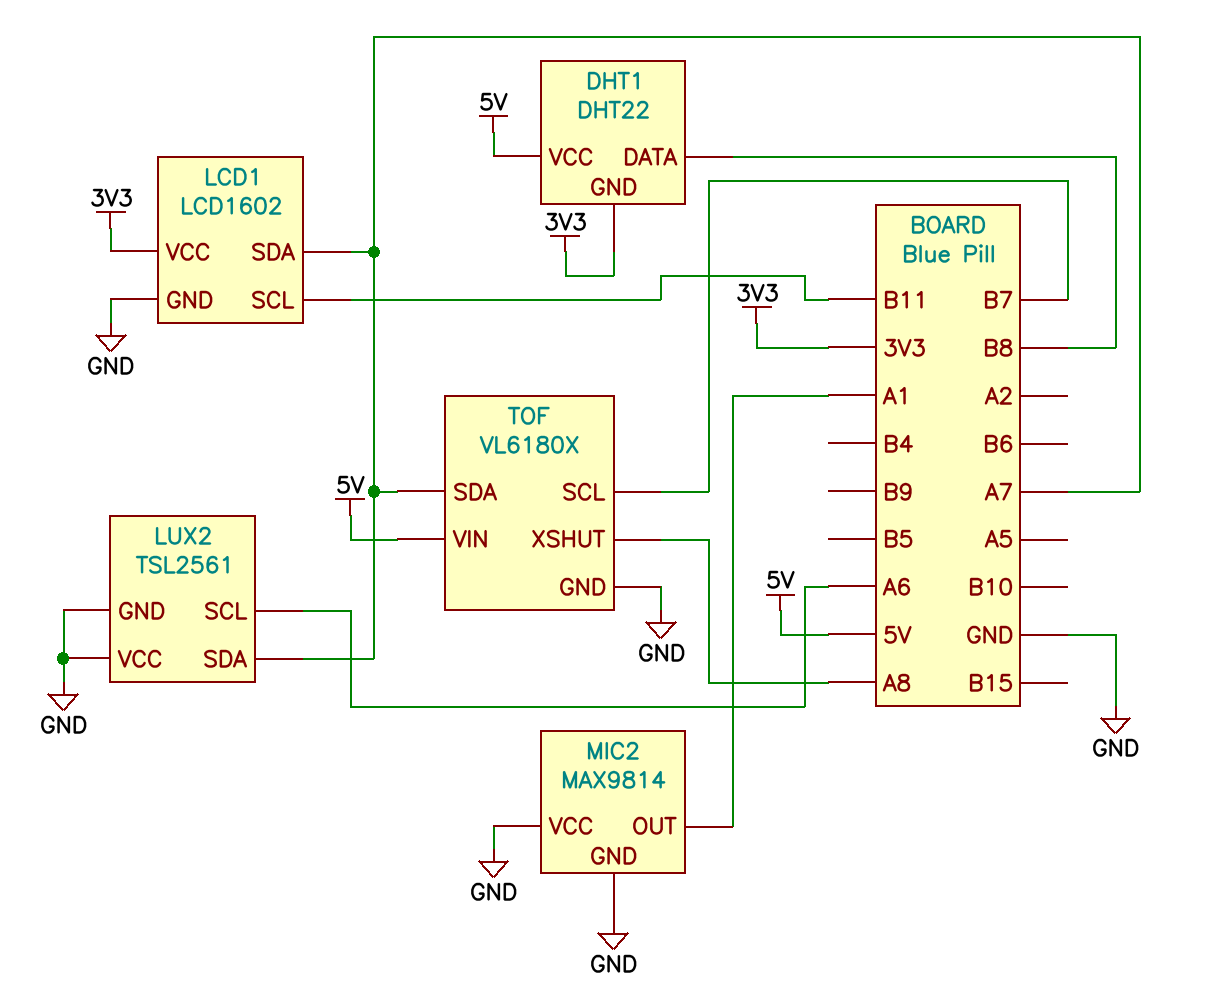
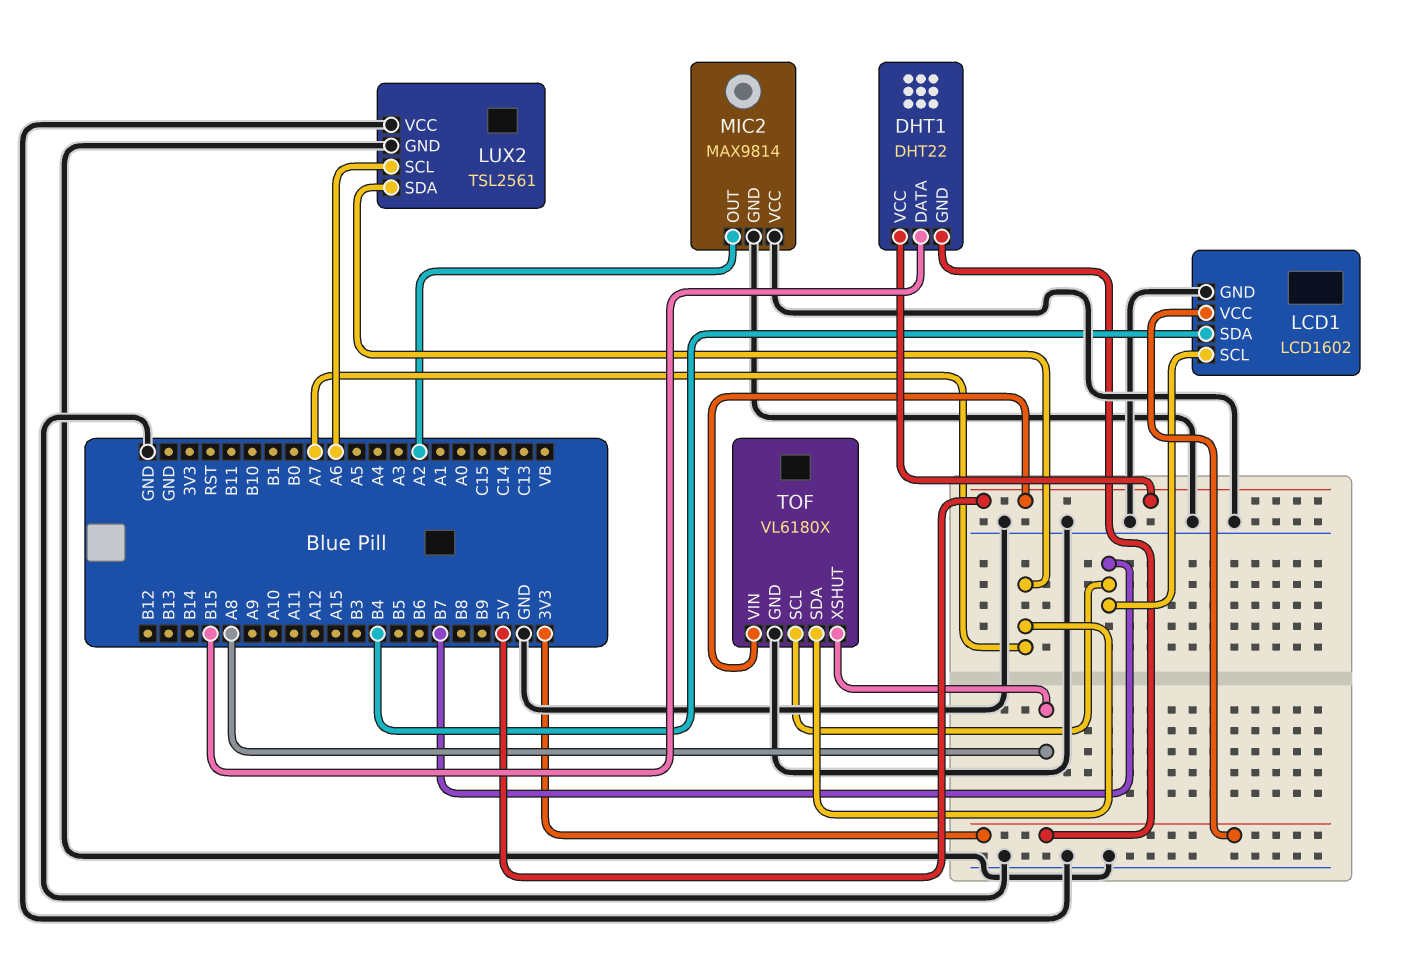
DHT1 pin DATA: B8 -> B15
LCD1 pin SCL: B11 -> B7
LCD1 pin SDA: A7 -> B4
MIC2 pin OUT: A1 -> A2

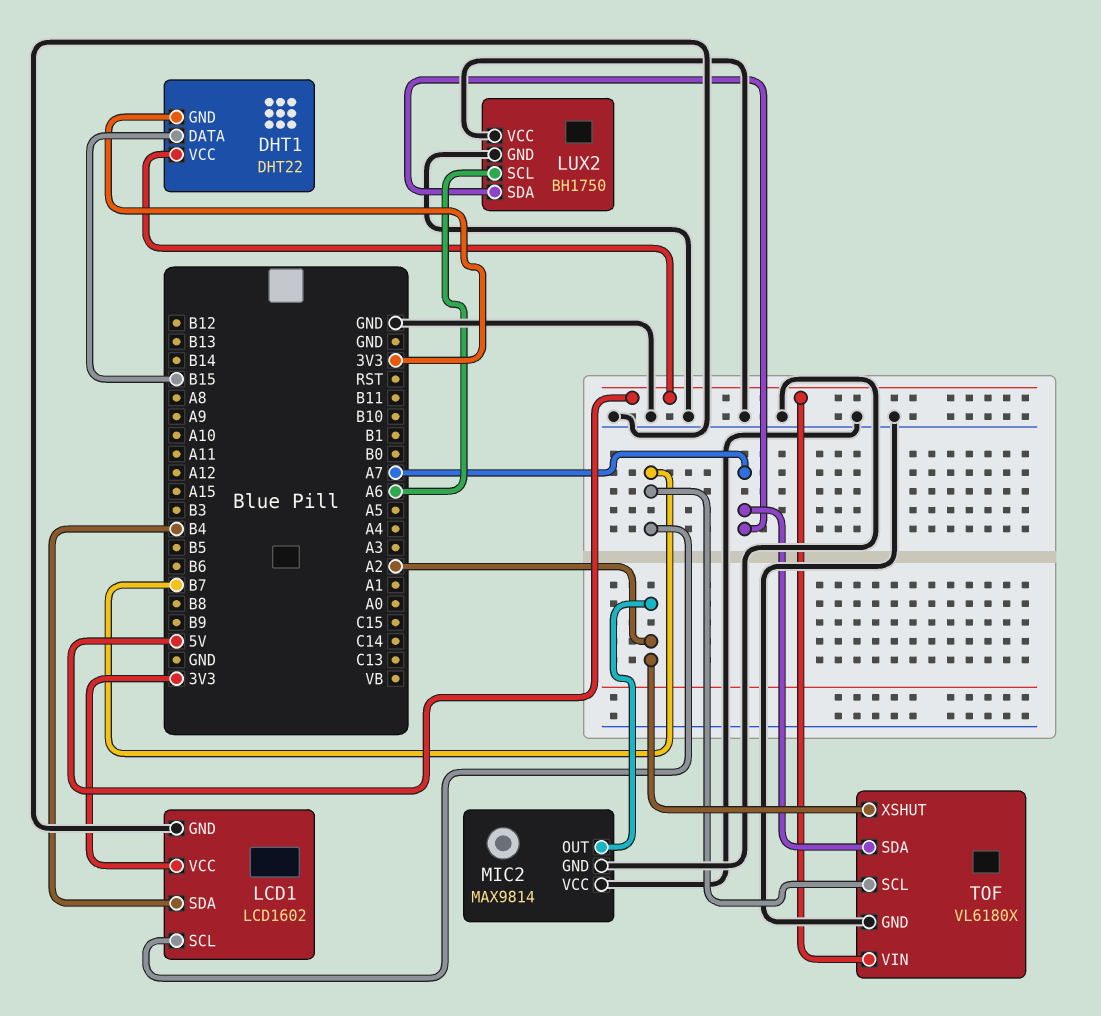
LUX2: TSL2561 -> BH1750
TOF pin XSHUT: A8 -> A2

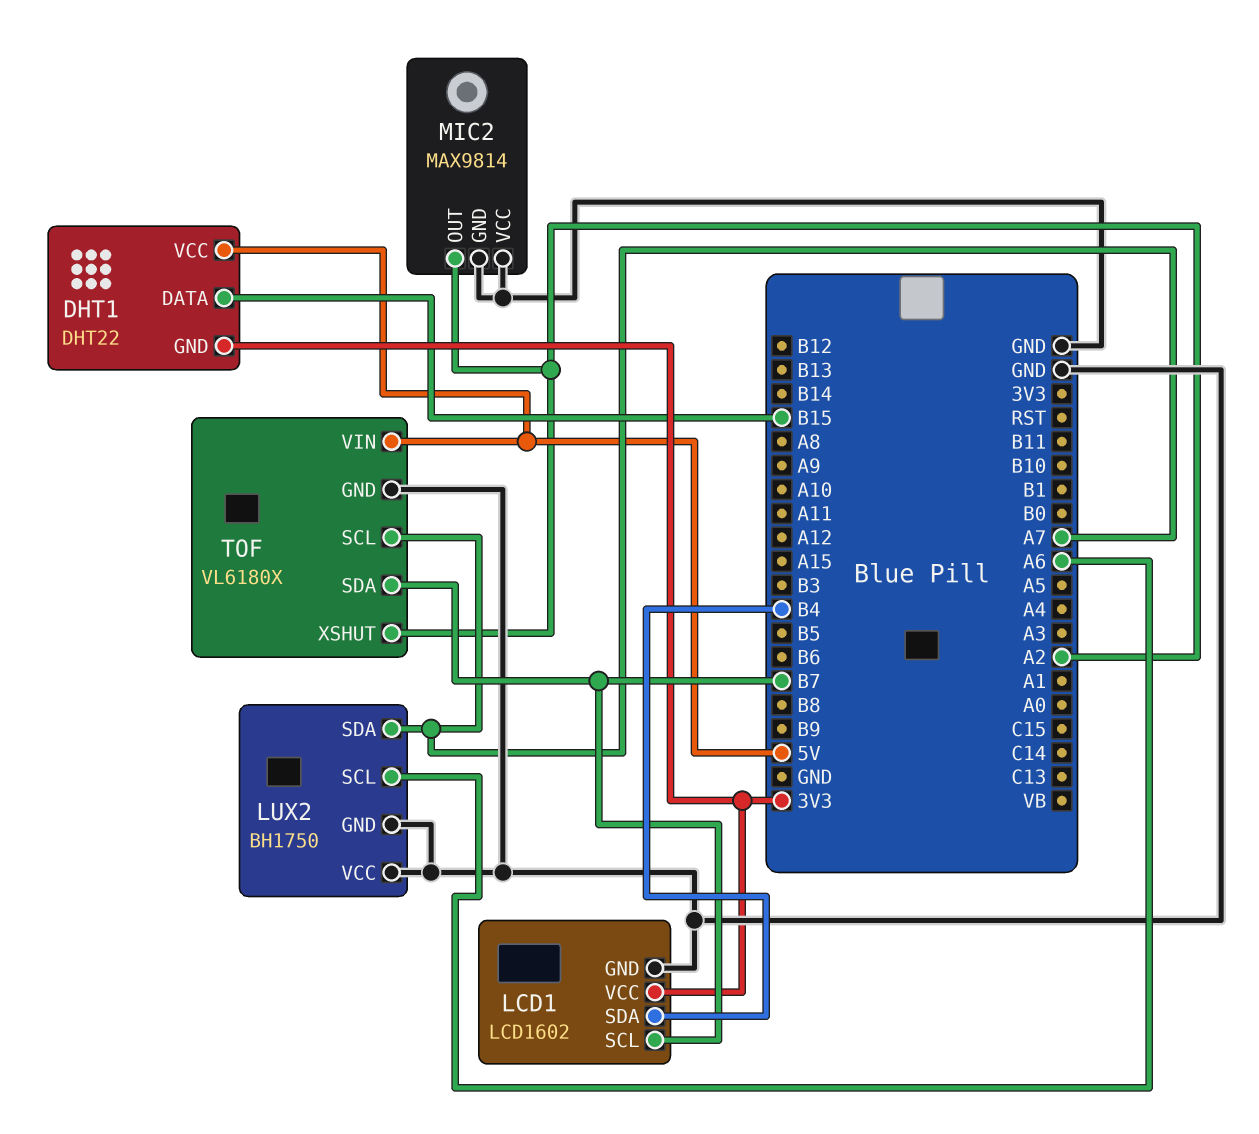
TOF pin SCL: B7 -> A7
TOF pin SDA: A7 -> B7

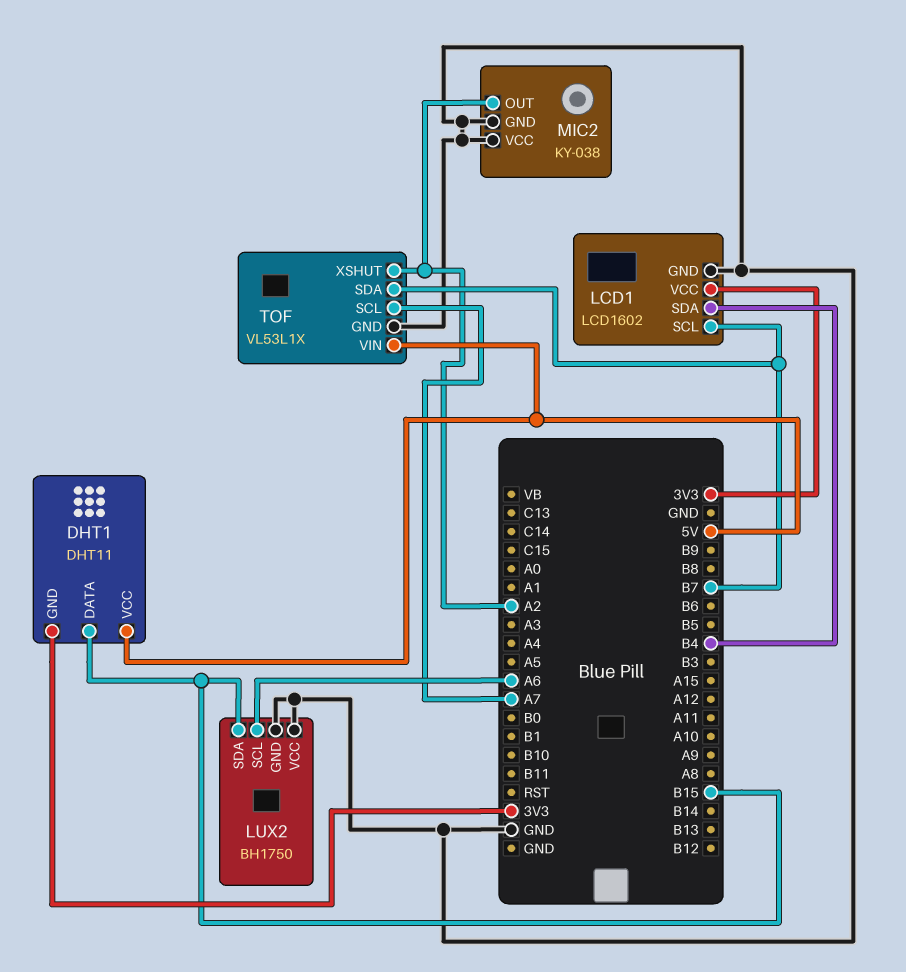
DHT1: DHT22 -> DHT11
LUX2 pin SDA: A7 -> B15
MIC2: MAX9814 -> KY-038
TOF: VL6180X -> VL53L1X

